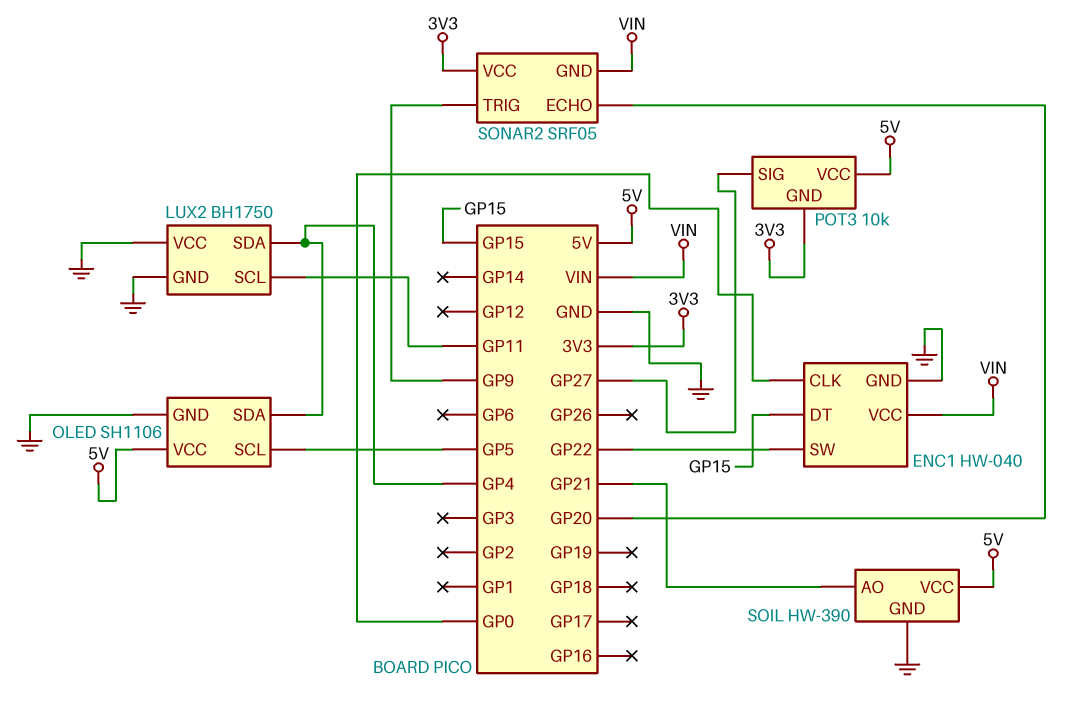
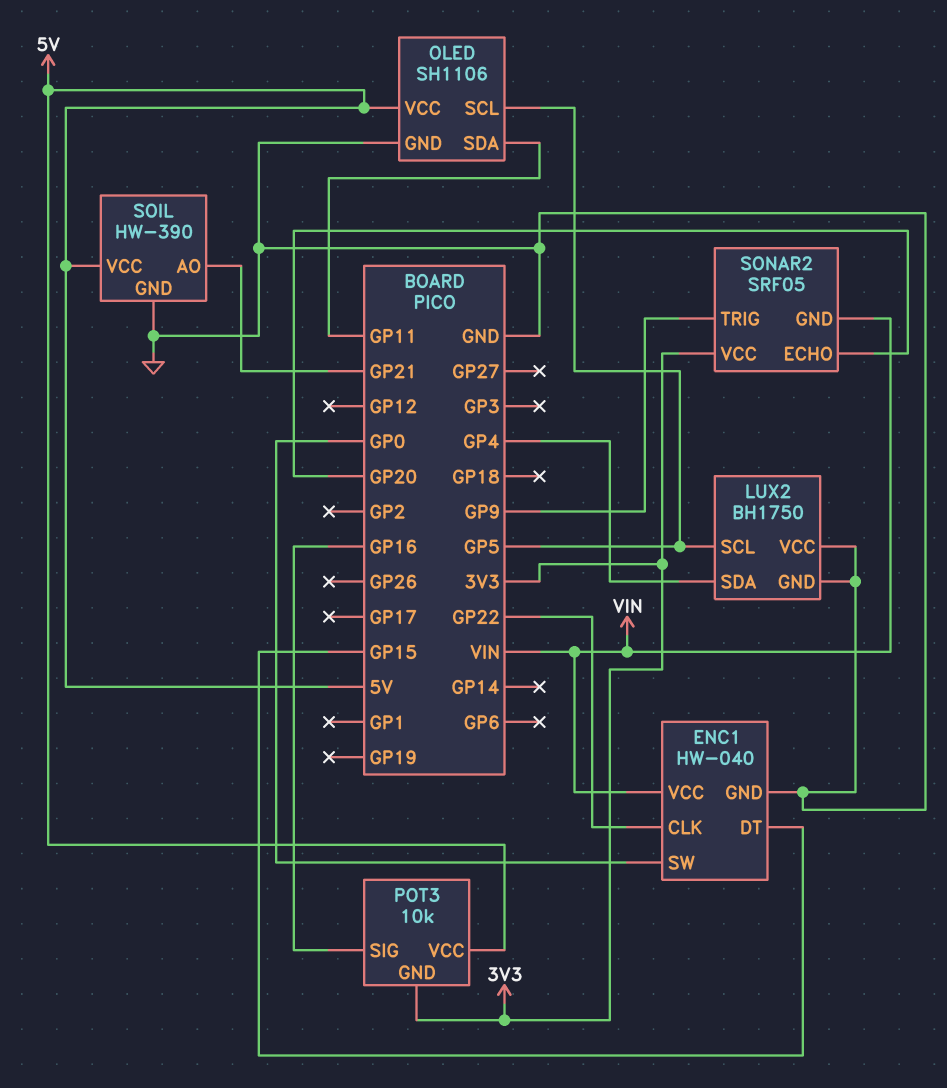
ENC1 pin CLK: GP0 -> GP22
ENC1 pin SW: GP22 -> GP0
LUX2 pin SCL: GP11 -> GP5
OLED pin SDA: GP4 -> GP11
POT3 pin SIG: GP27 -> GP16

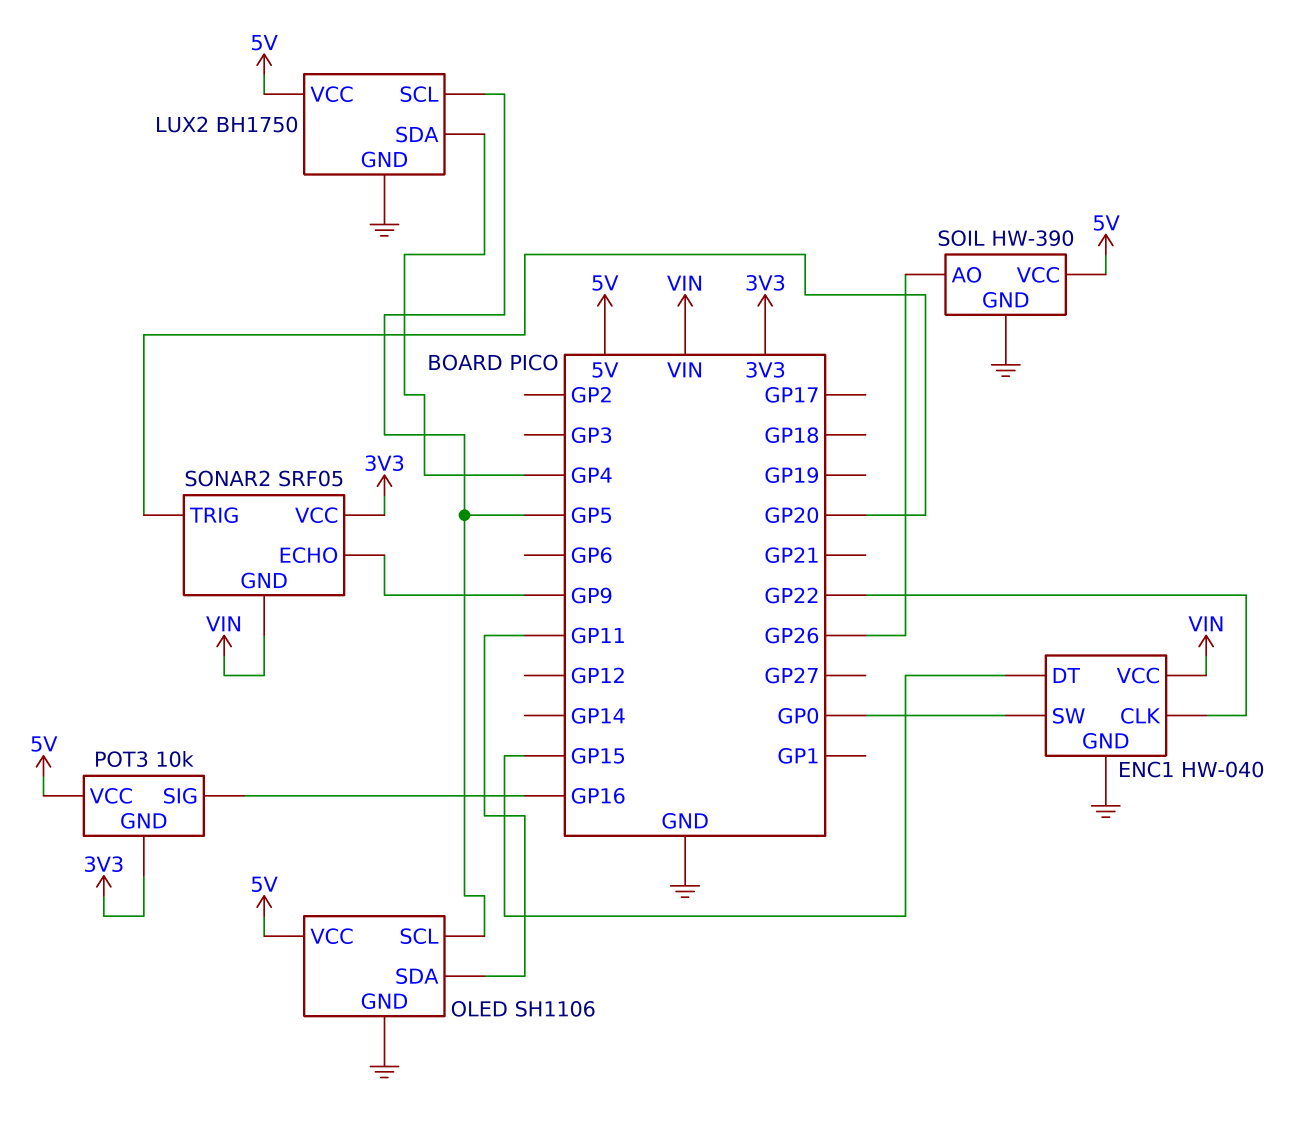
LUX2 pin VCC: GND -> 5V
SOIL pin AO: GP21 -> GP26
SONAR2 pin ECHO: GP20 -> GP9
SONAR2 pin TRIG: GP9 -> GP20

